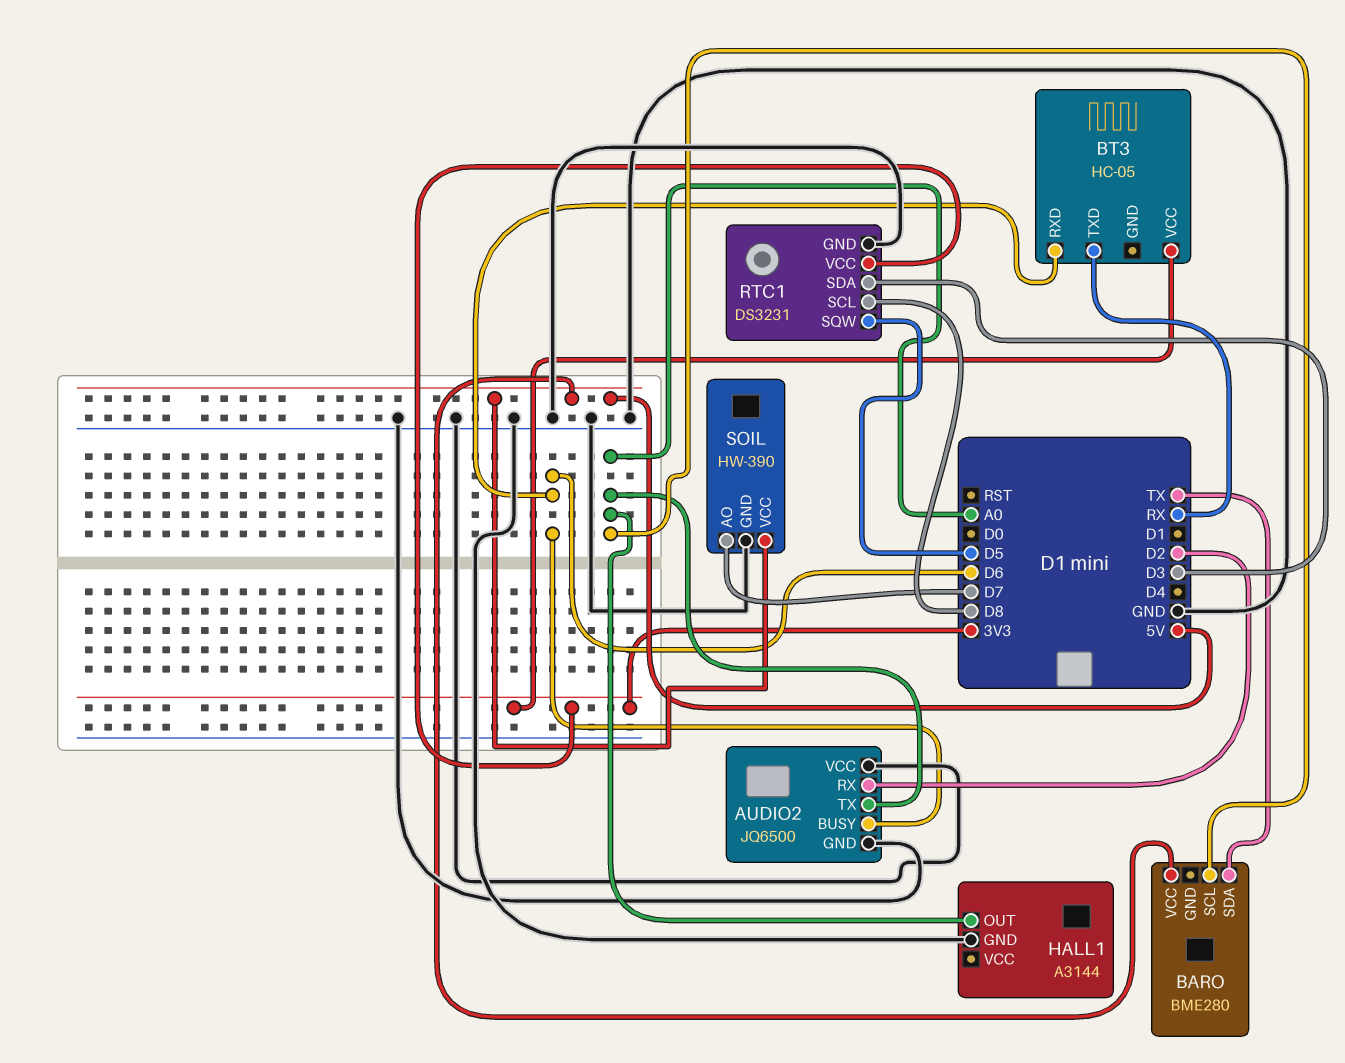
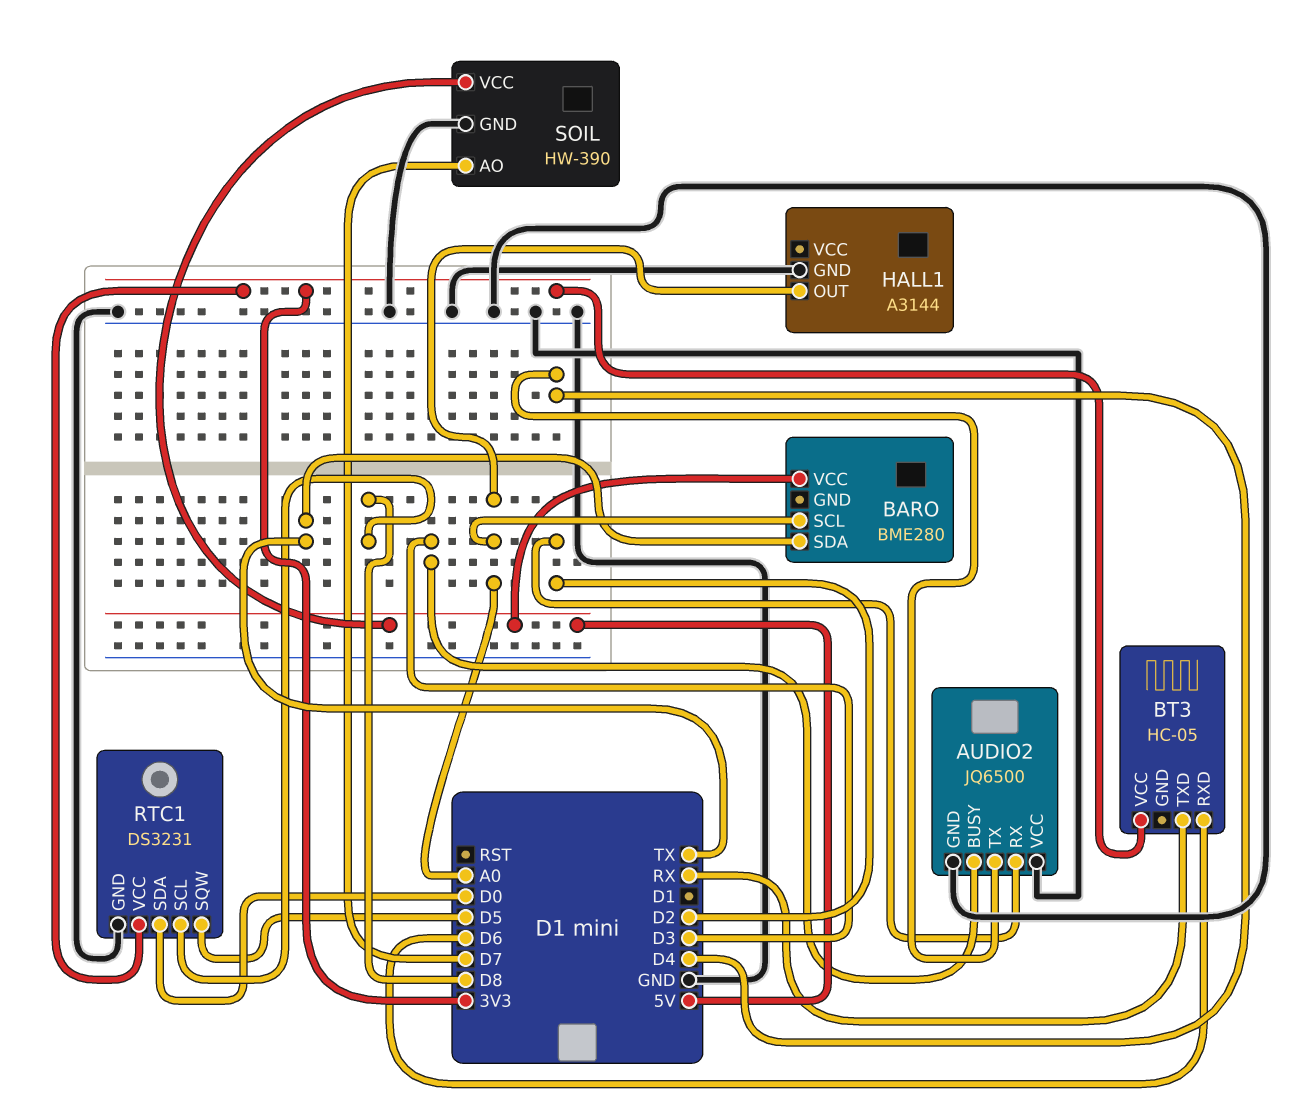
AUDIO2 pin BUSY: D6 -> D3
AUDIO2 pin TX: A0 -> D4
RTC1 pin SDA: D3 -> D0

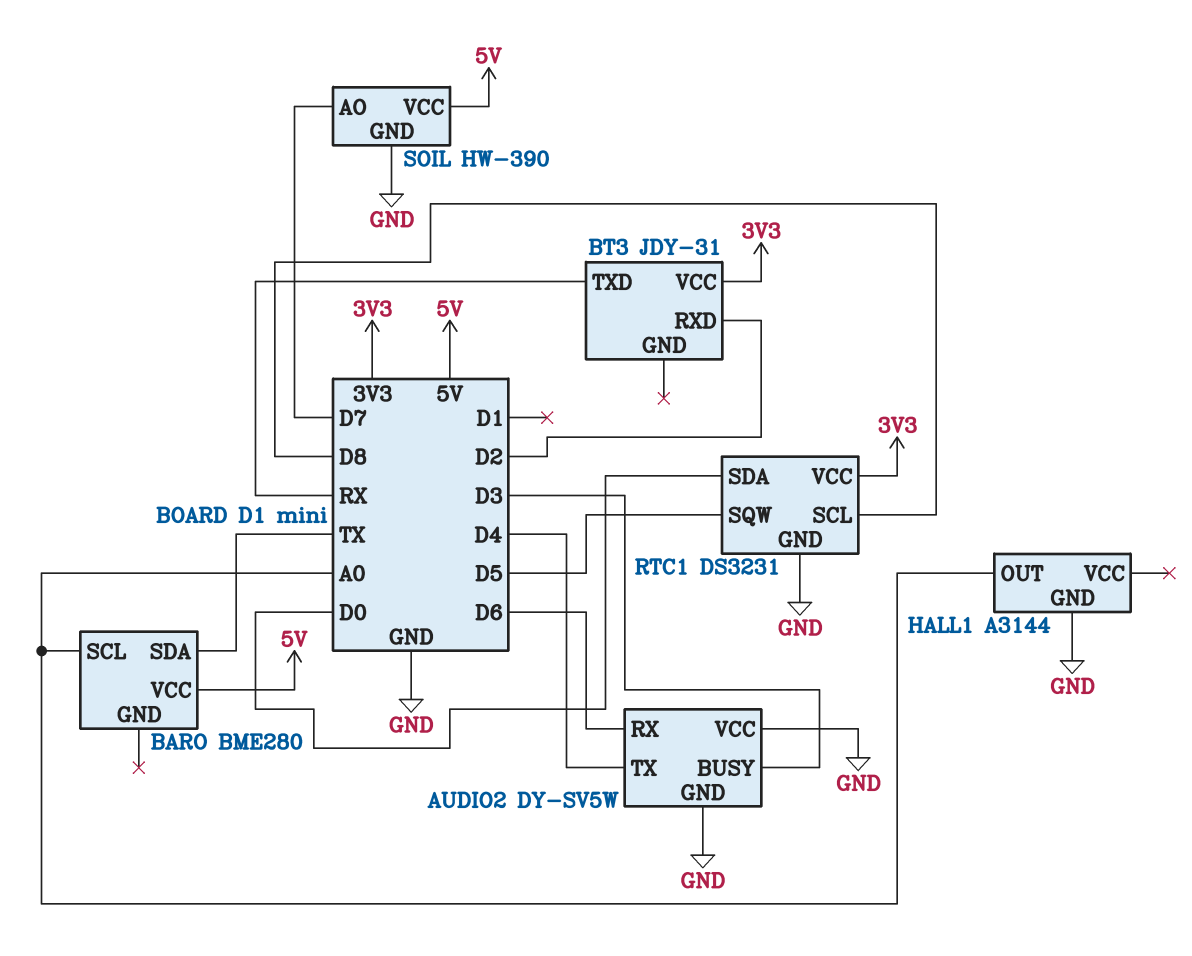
AUDIO2: JQ6500 -> DY-SV5W
AUDIO2 pin RX: D2 -> D6
BT3: HC-05 -> JDY-31
BT3 pin RXD: D6 -> D2

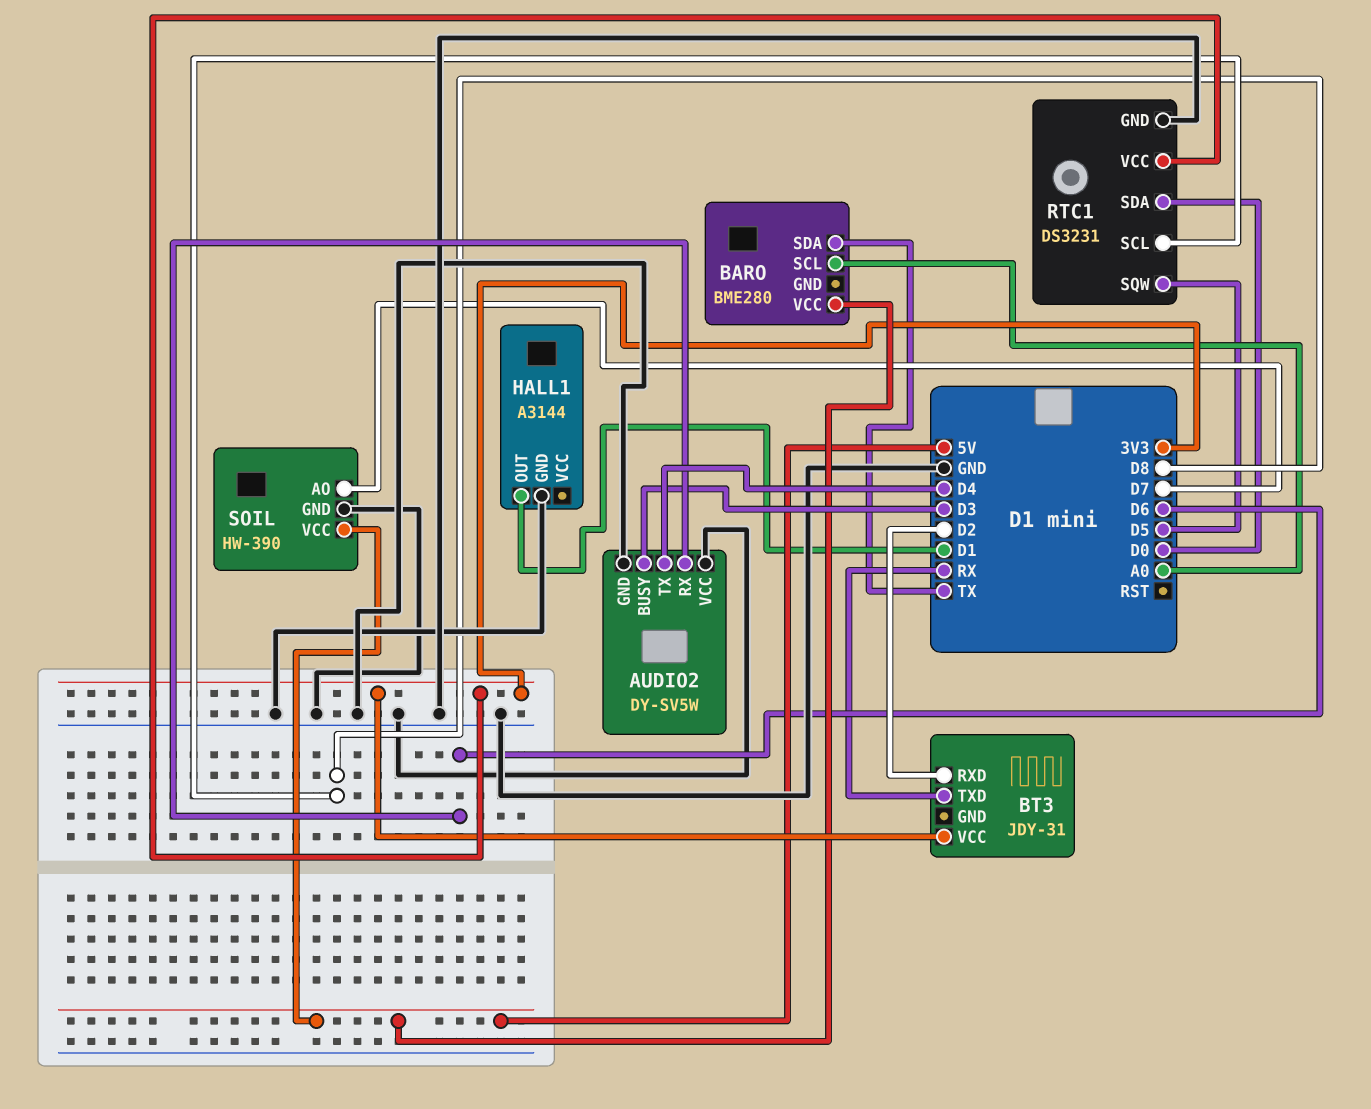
HALL1 pin OUT: A0 -> D1

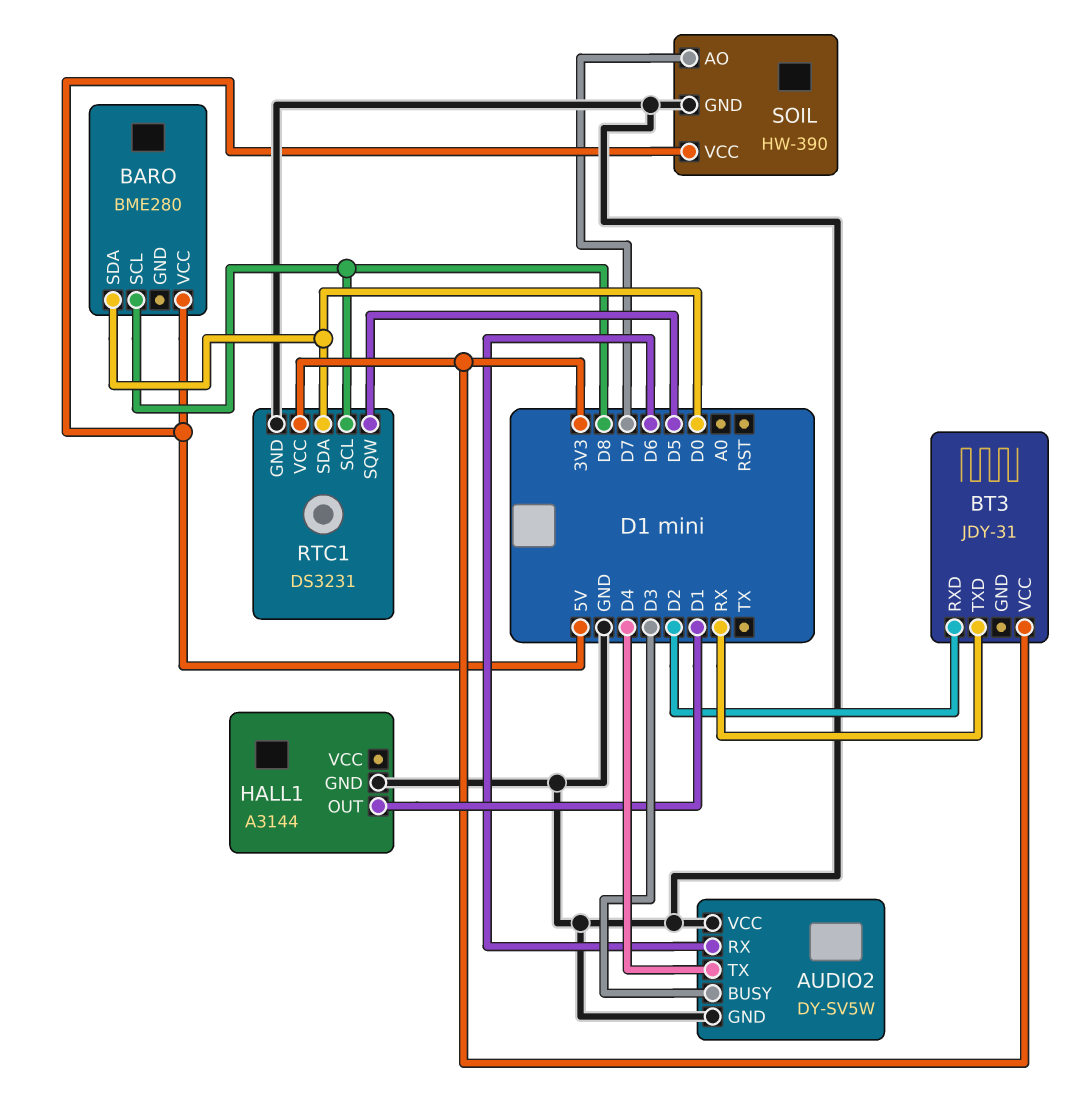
BARO pin SCL: A0 -> D8
BARO pin SDA: TX -> D0

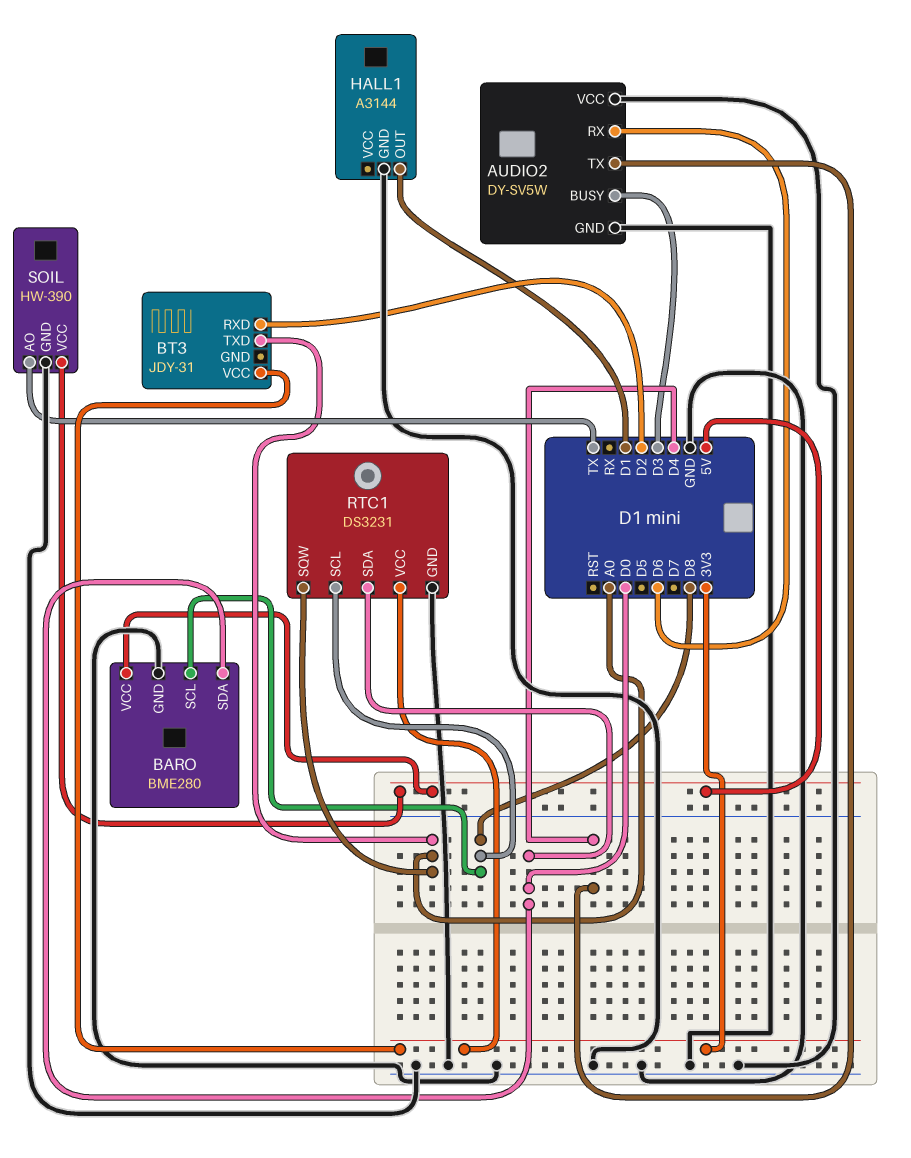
BARO pin GND: none -> GND
BT3 pin TXD: RX -> A0
RTC1 pin SQW: D5 -> A0
SOIL pin AO: D7 -> TX

